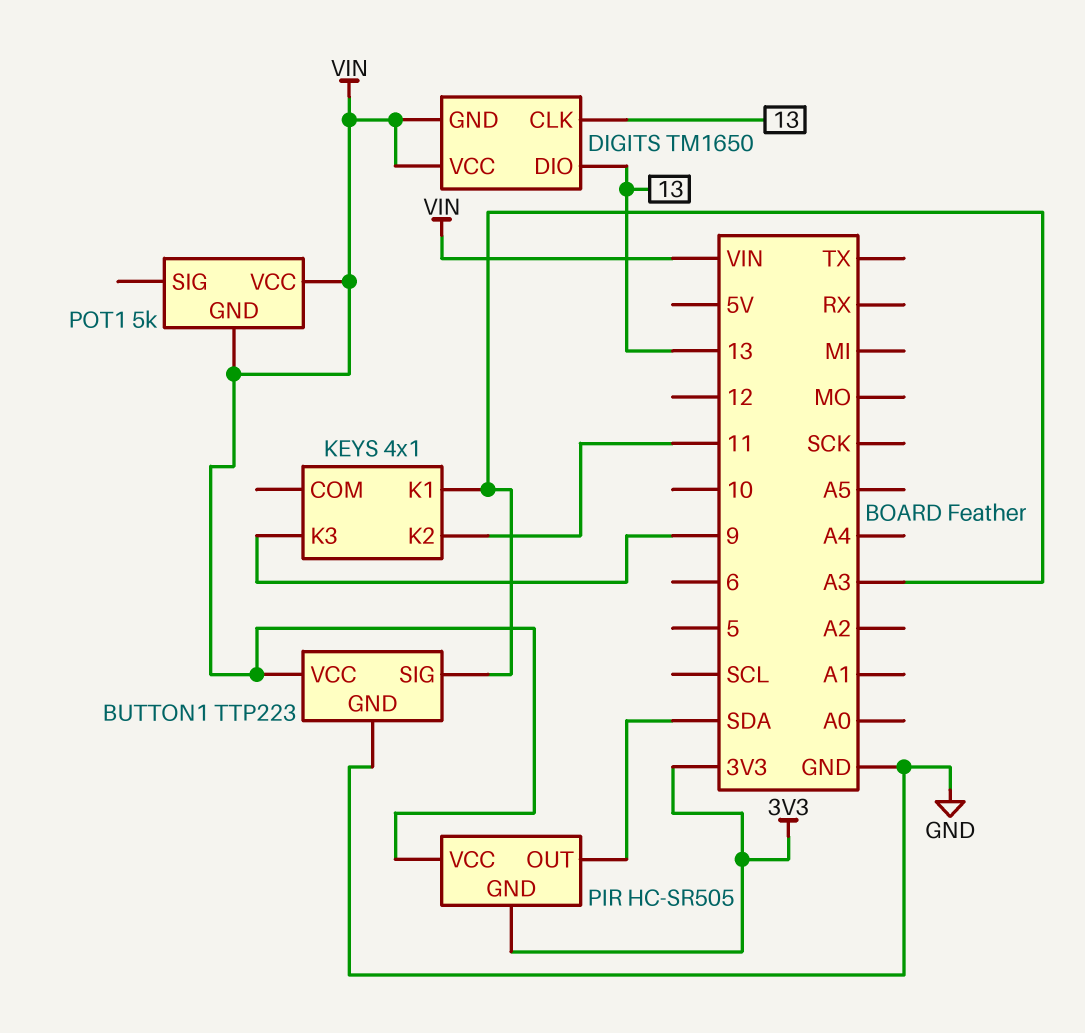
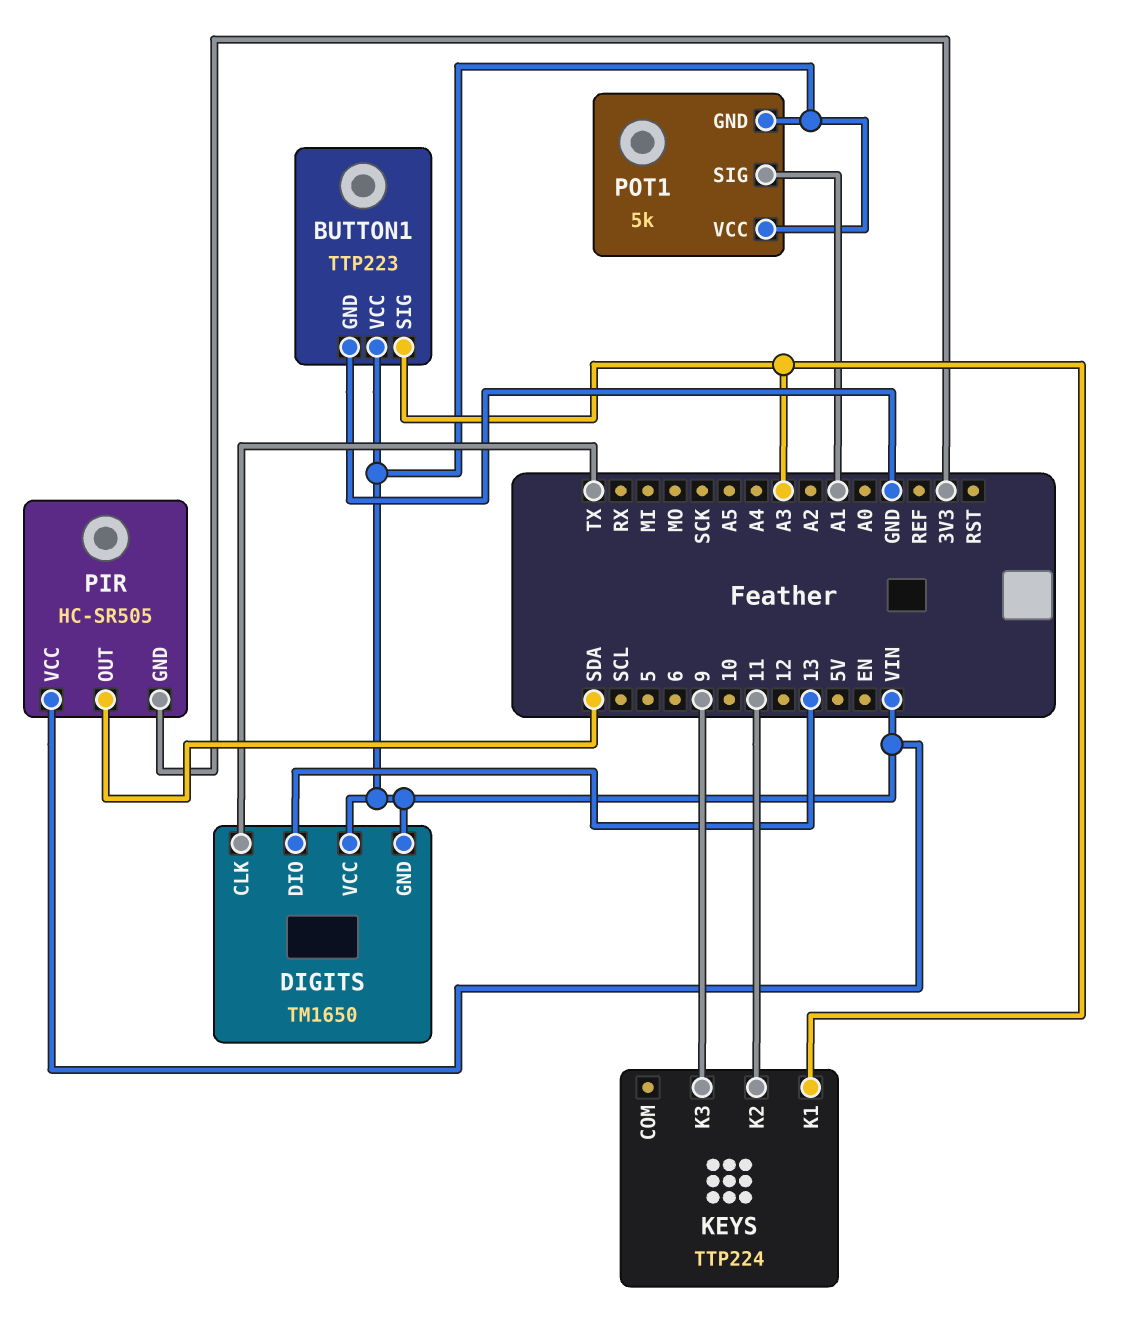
DIGITS pin CLK: 13 -> TX
KEYS: 4x1 -> TTP224
POT1 pin SIG: none -> A1

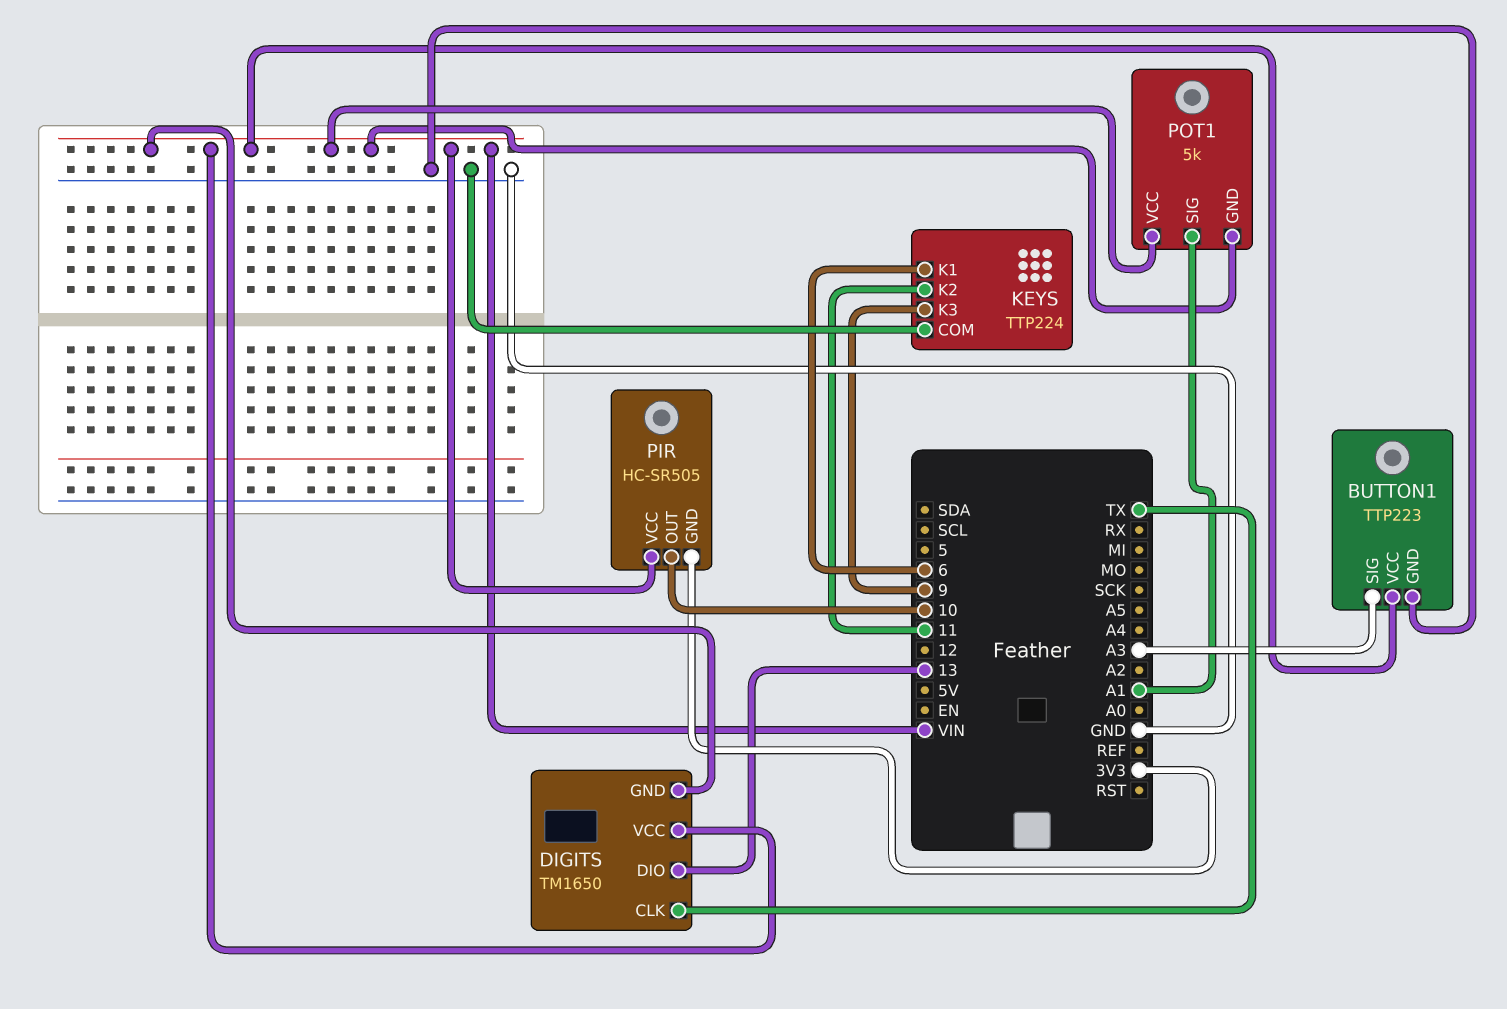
KEYS pin COM: none -> GND
KEYS pin K1: A3 -> 6
PIR pin OUT: SDA -> 10

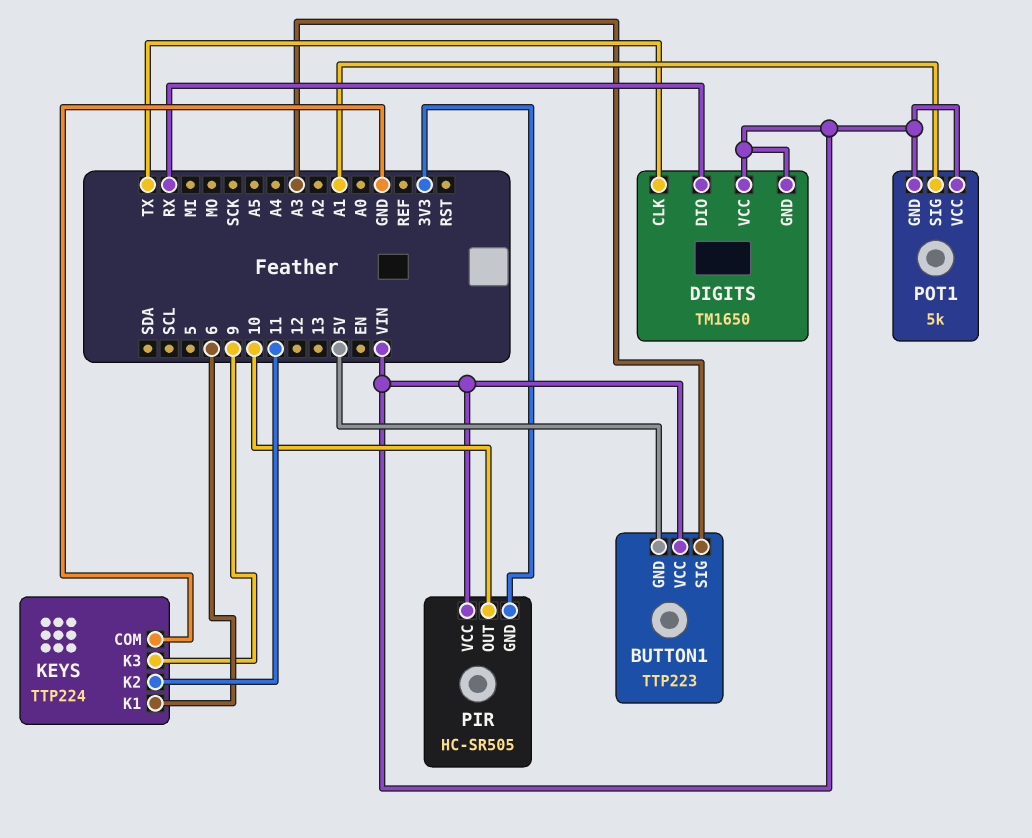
BUTTON1 pin GND: GND -> 5V
DIGITS pin DIO: 13 -> RX

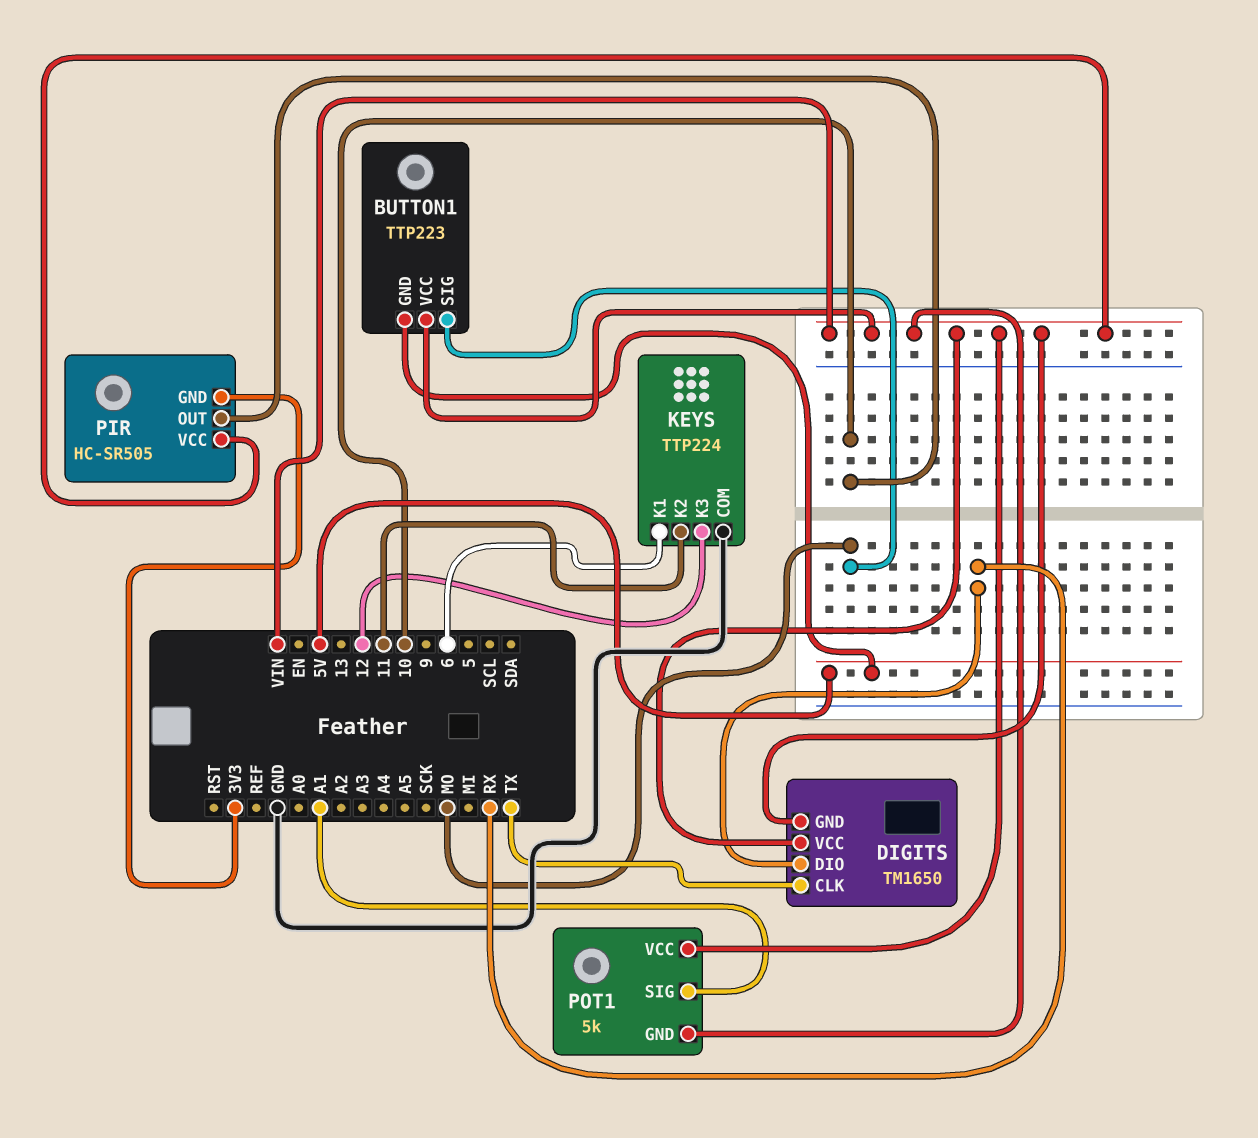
BUTTON1 pin SIG: A3 -> MO
KEYS pin K3: 9 -> 12

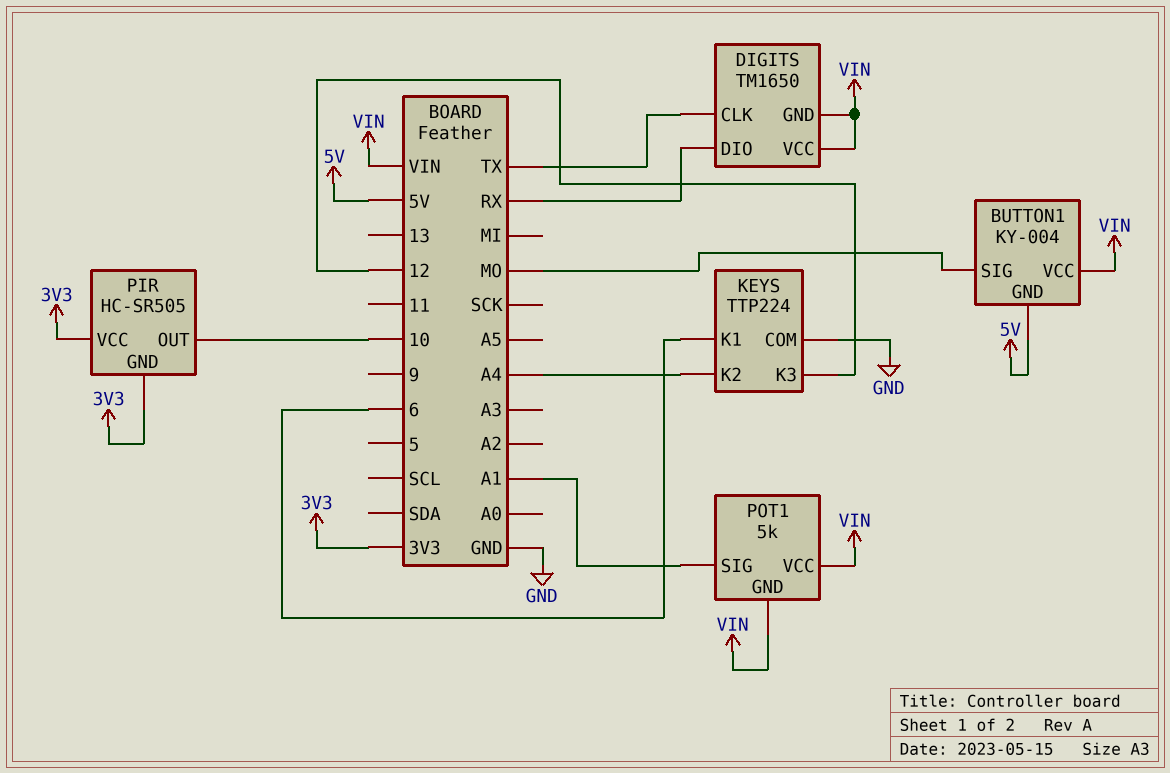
BUTTON1: TTP223 -> KY-004
KEYS pin K2: 11 -> A4
PIR pin VCC: VIN -> 3V3

